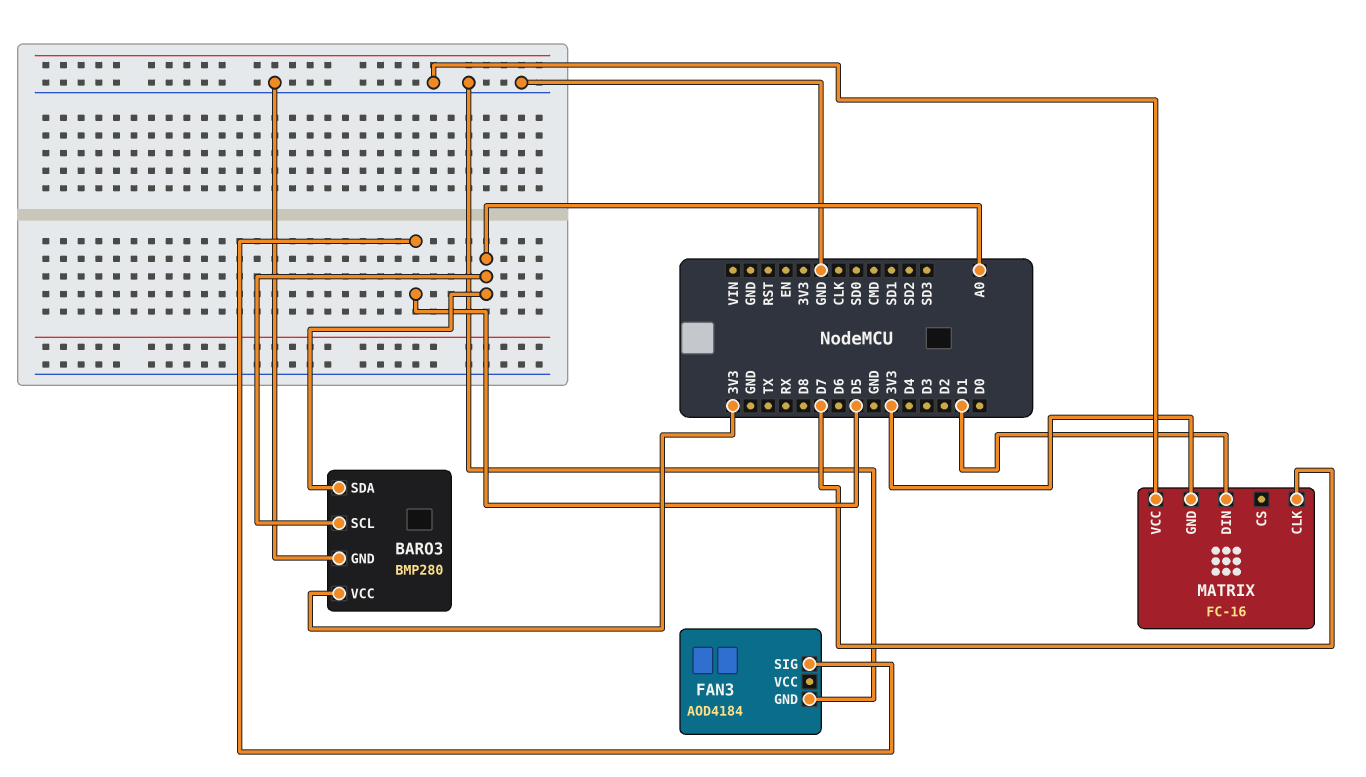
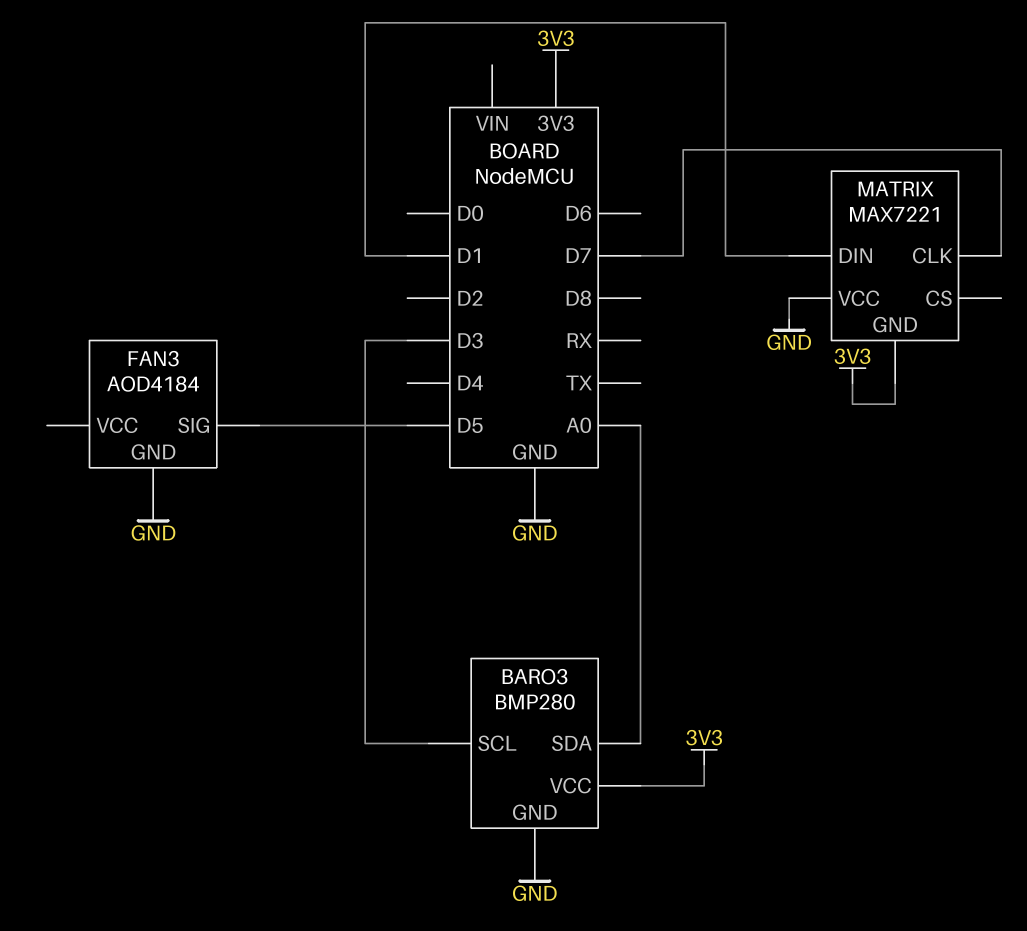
BARO3 pin SCL: A0 -> D3
MATRIX: FC-16 -> MAX7221

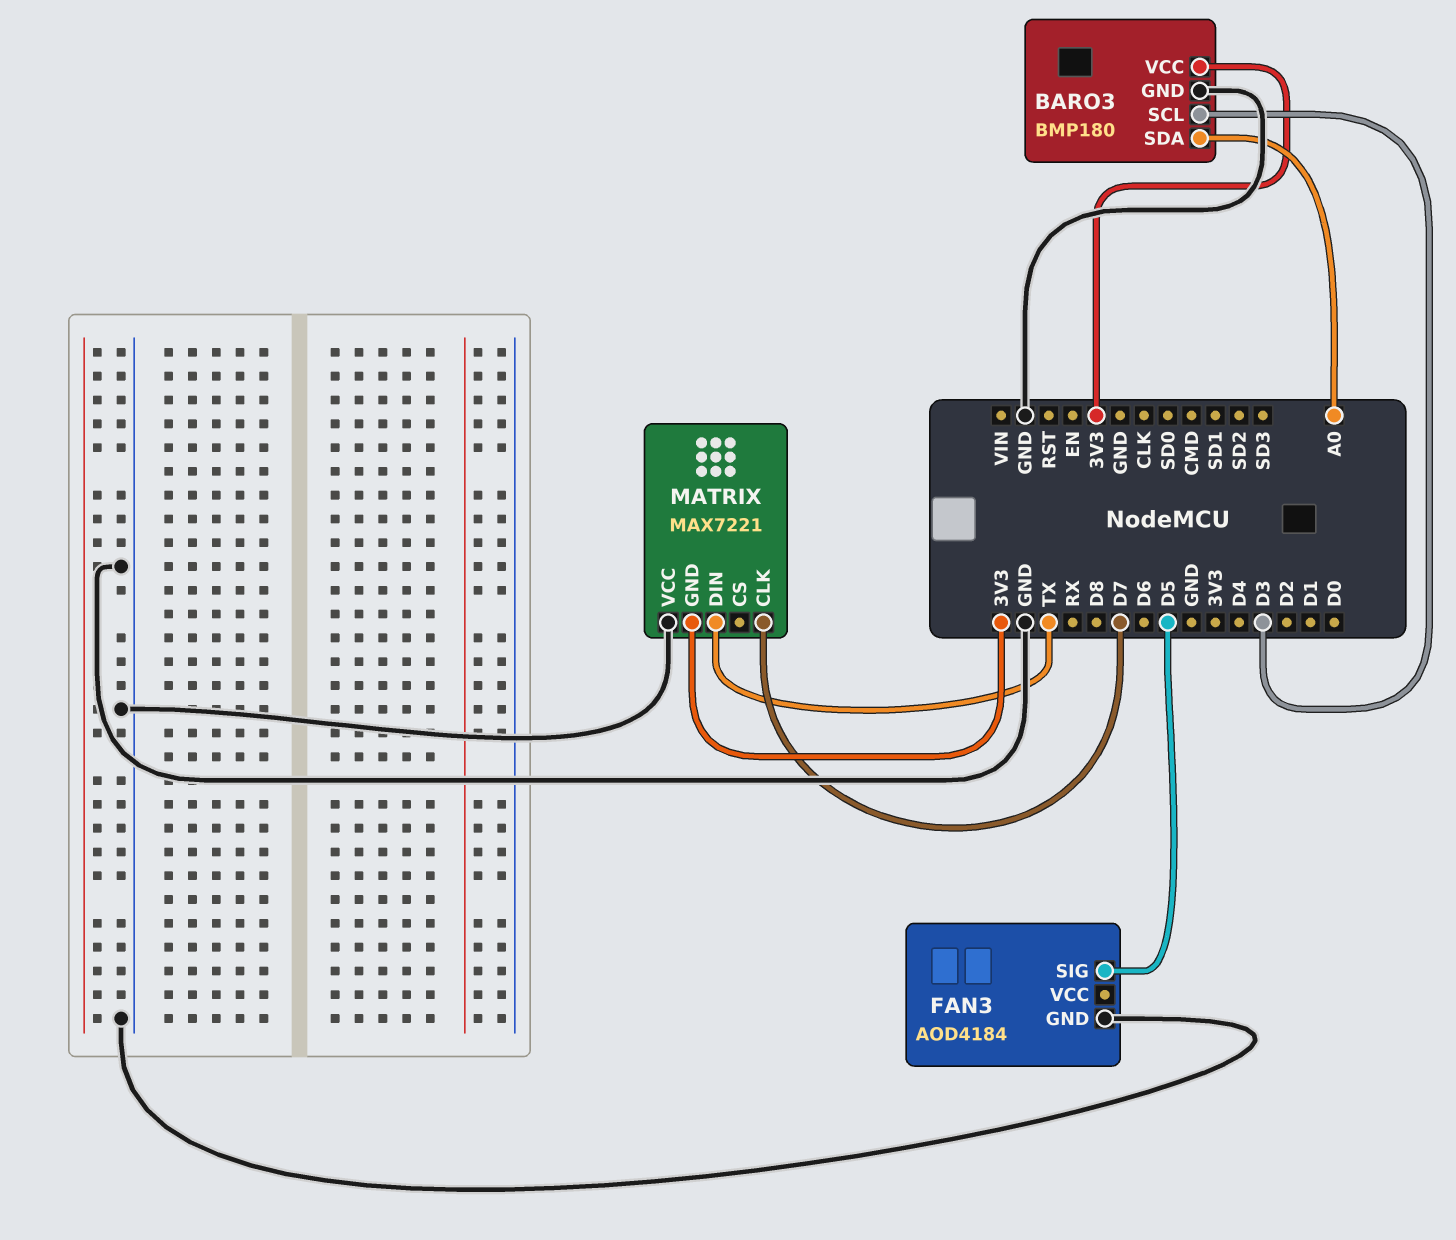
BARO3: BMP280 -> BMP180
MATRIX pin DIN: D1 -> TX

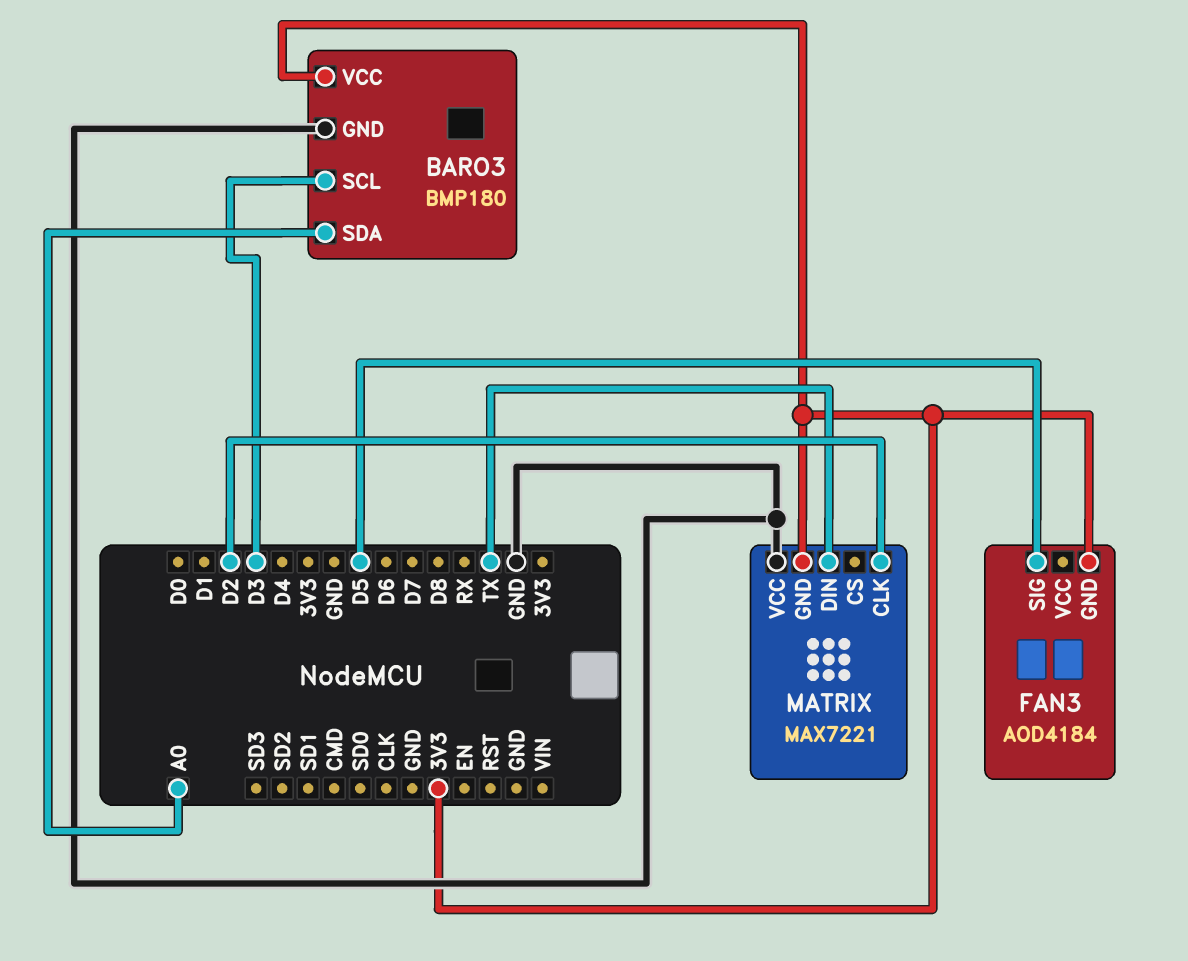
FAN3 pin GND: GND -> 3V3
MATRIX pin CLK: D7 -> D2

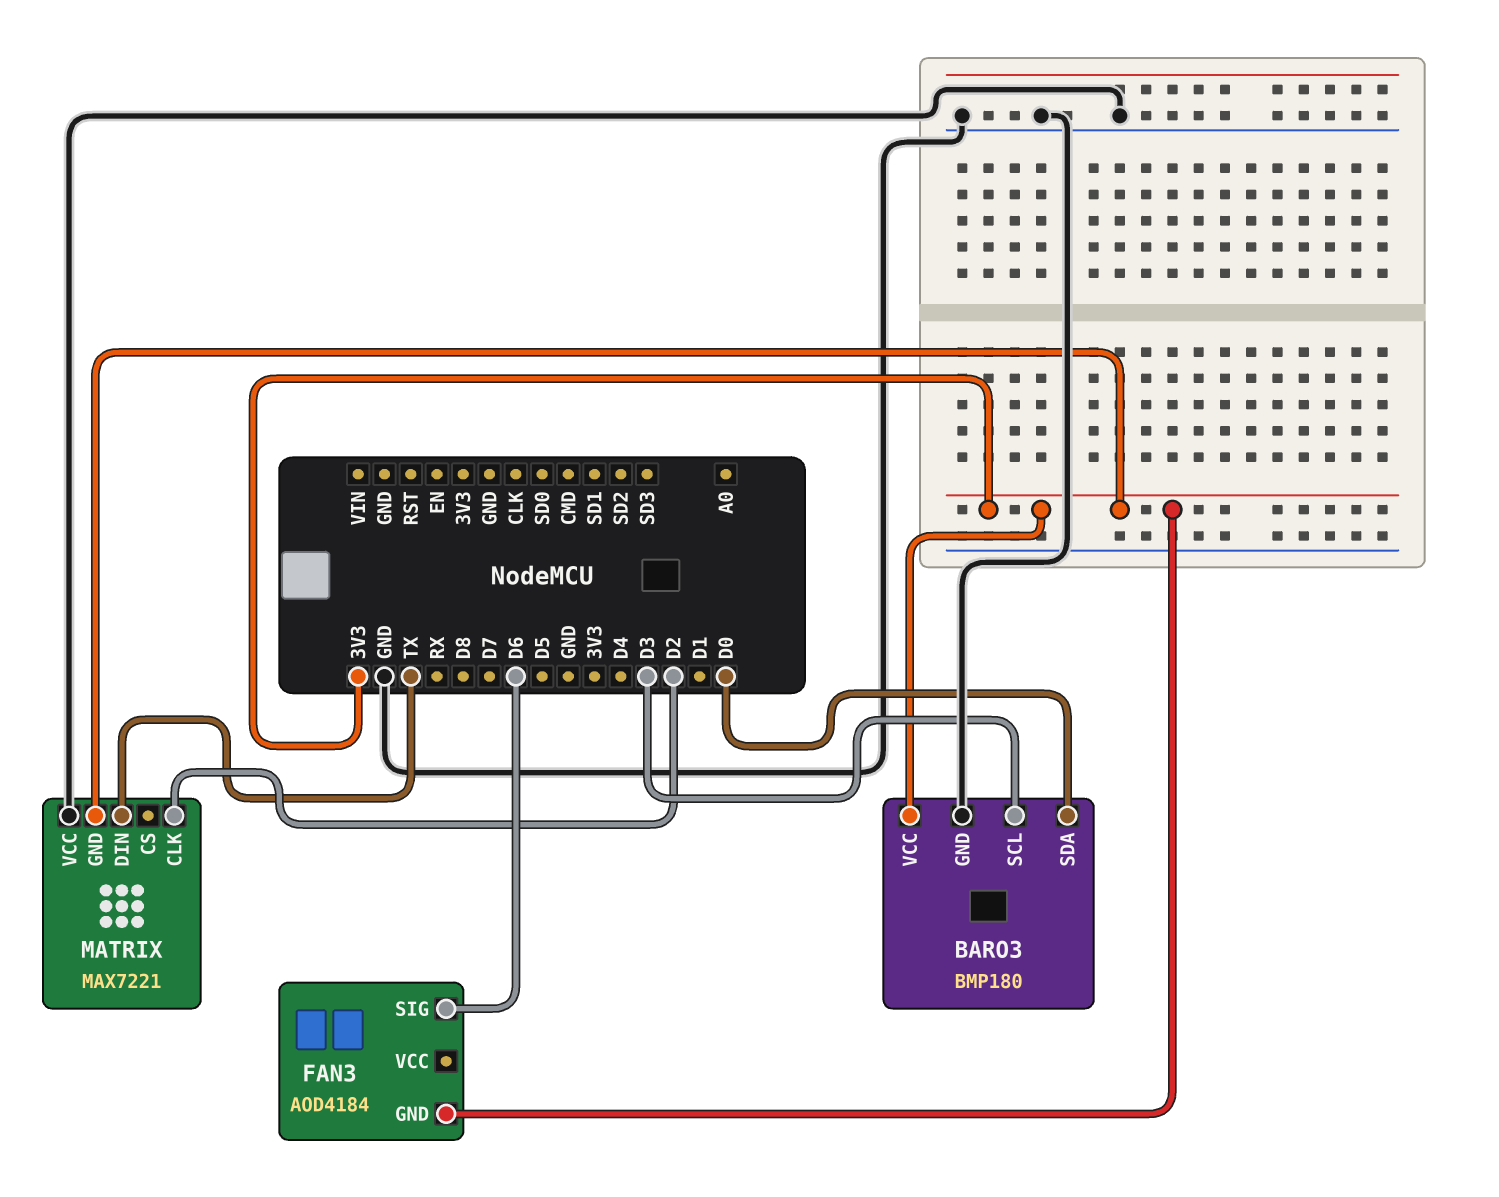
BARO3 pin SDA: A0 -> D0
FAN3 pin SIG: D5 -> D6

